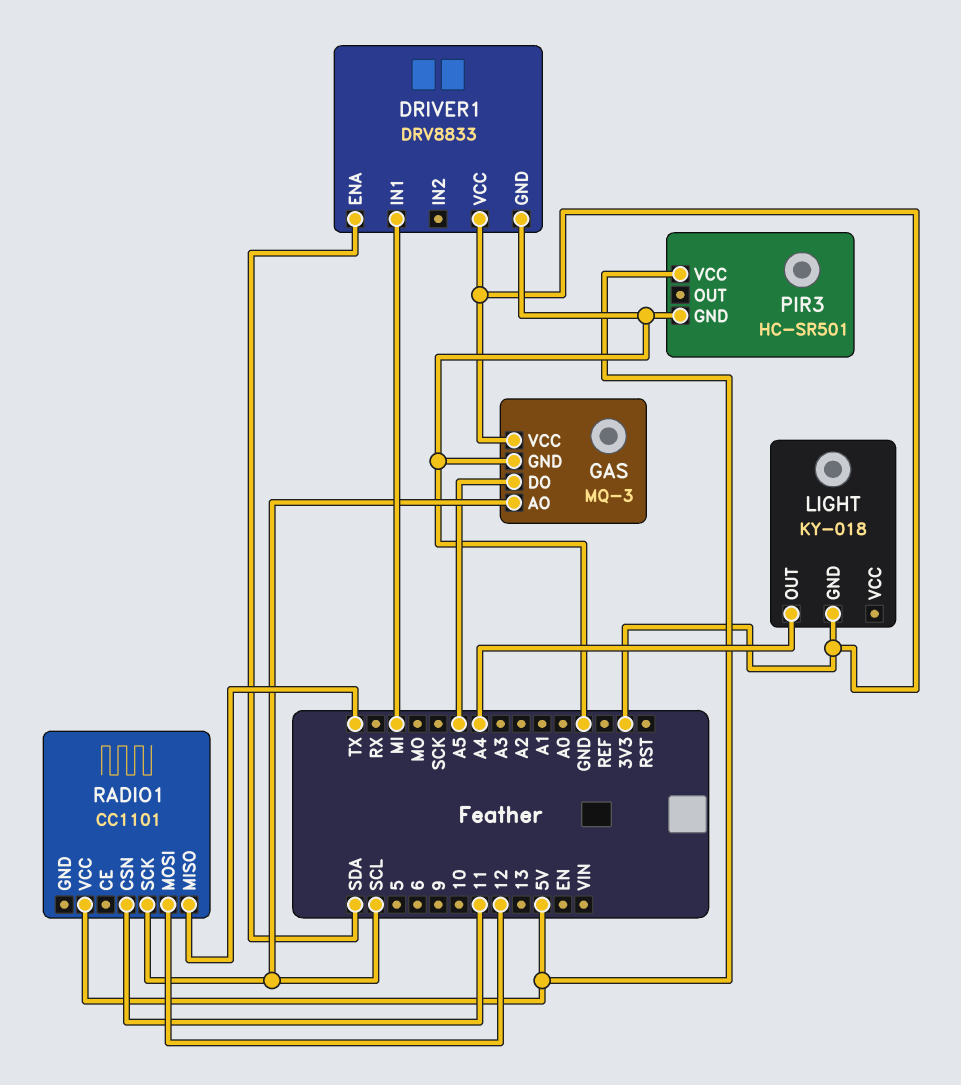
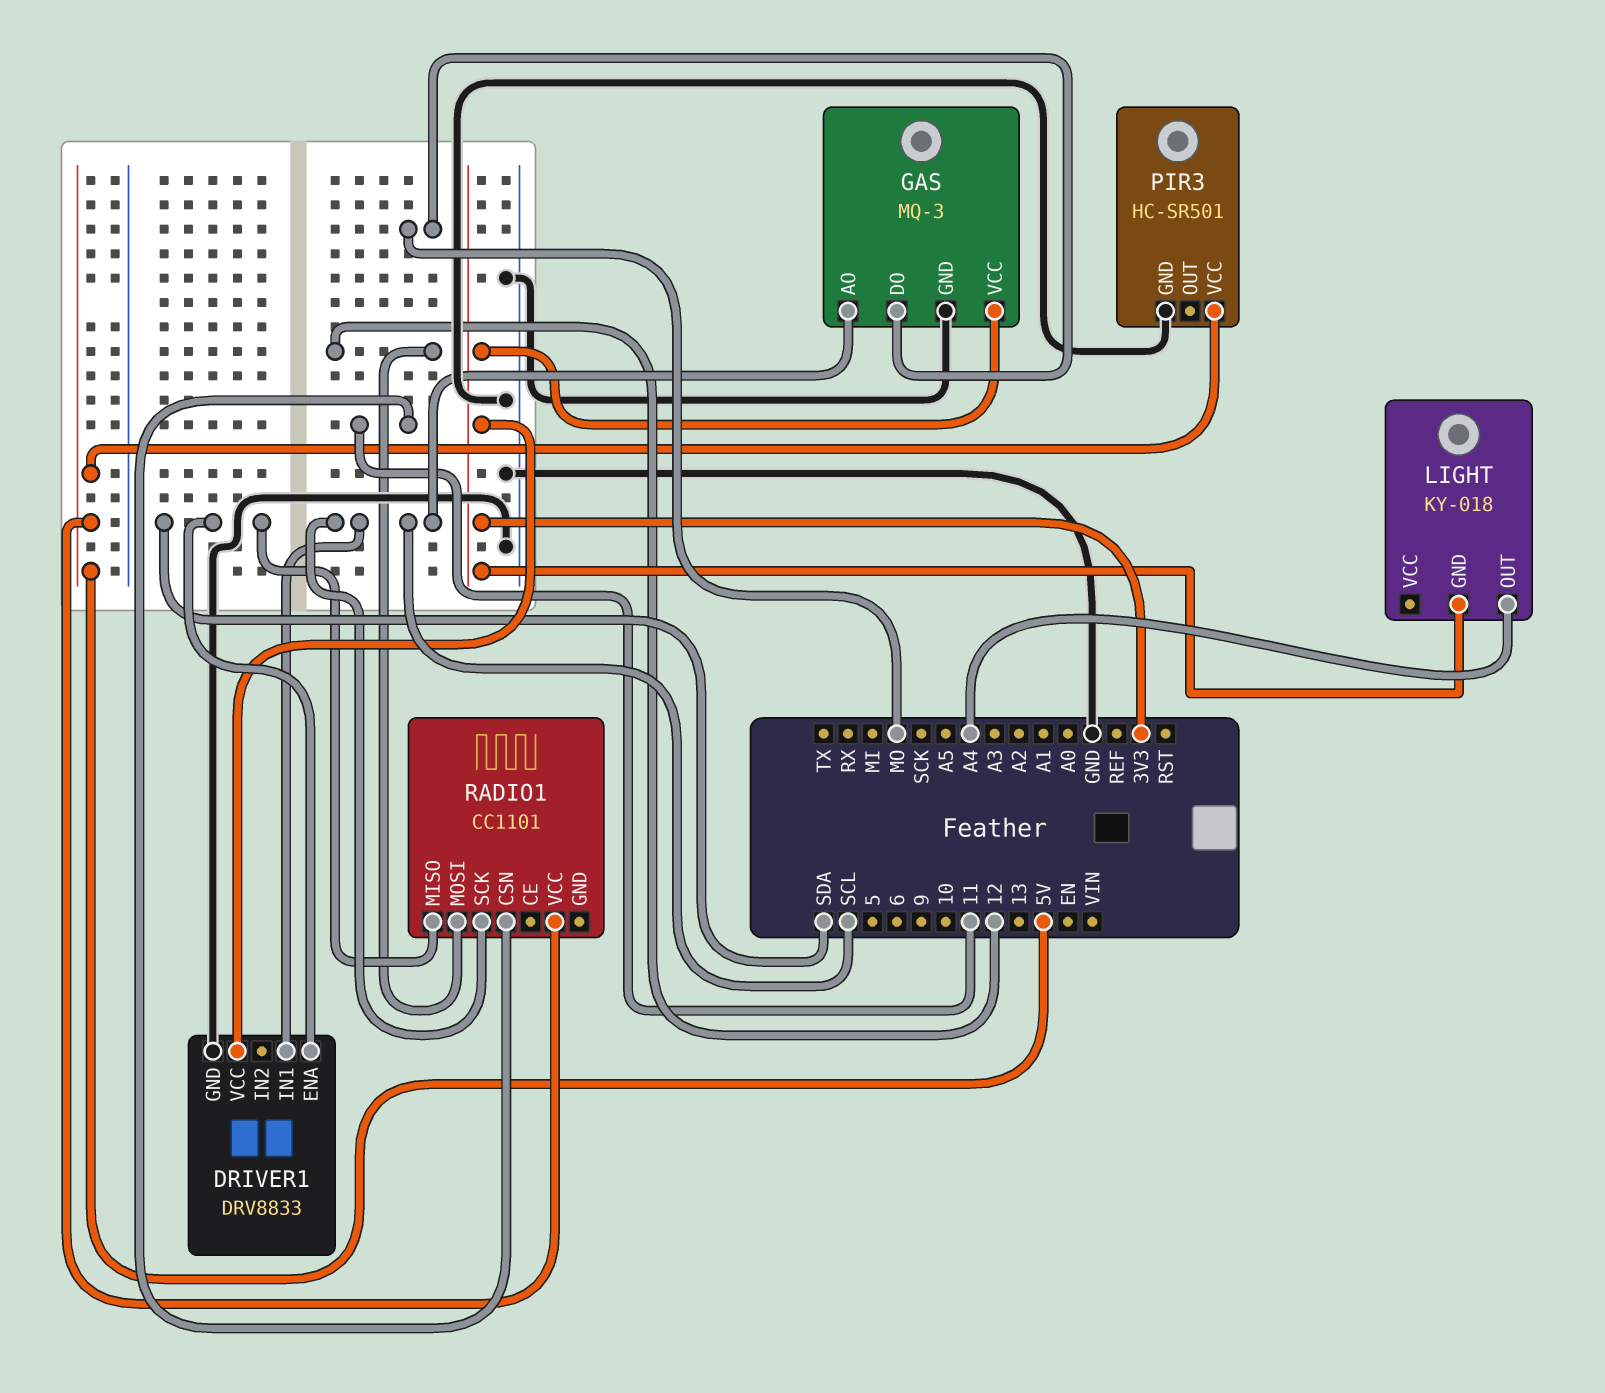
DRIVER1 pin IN1: MI -> SCL
GAS pin DO: A5 -> MO
RADIO1 pin MISO: TX -> SDA

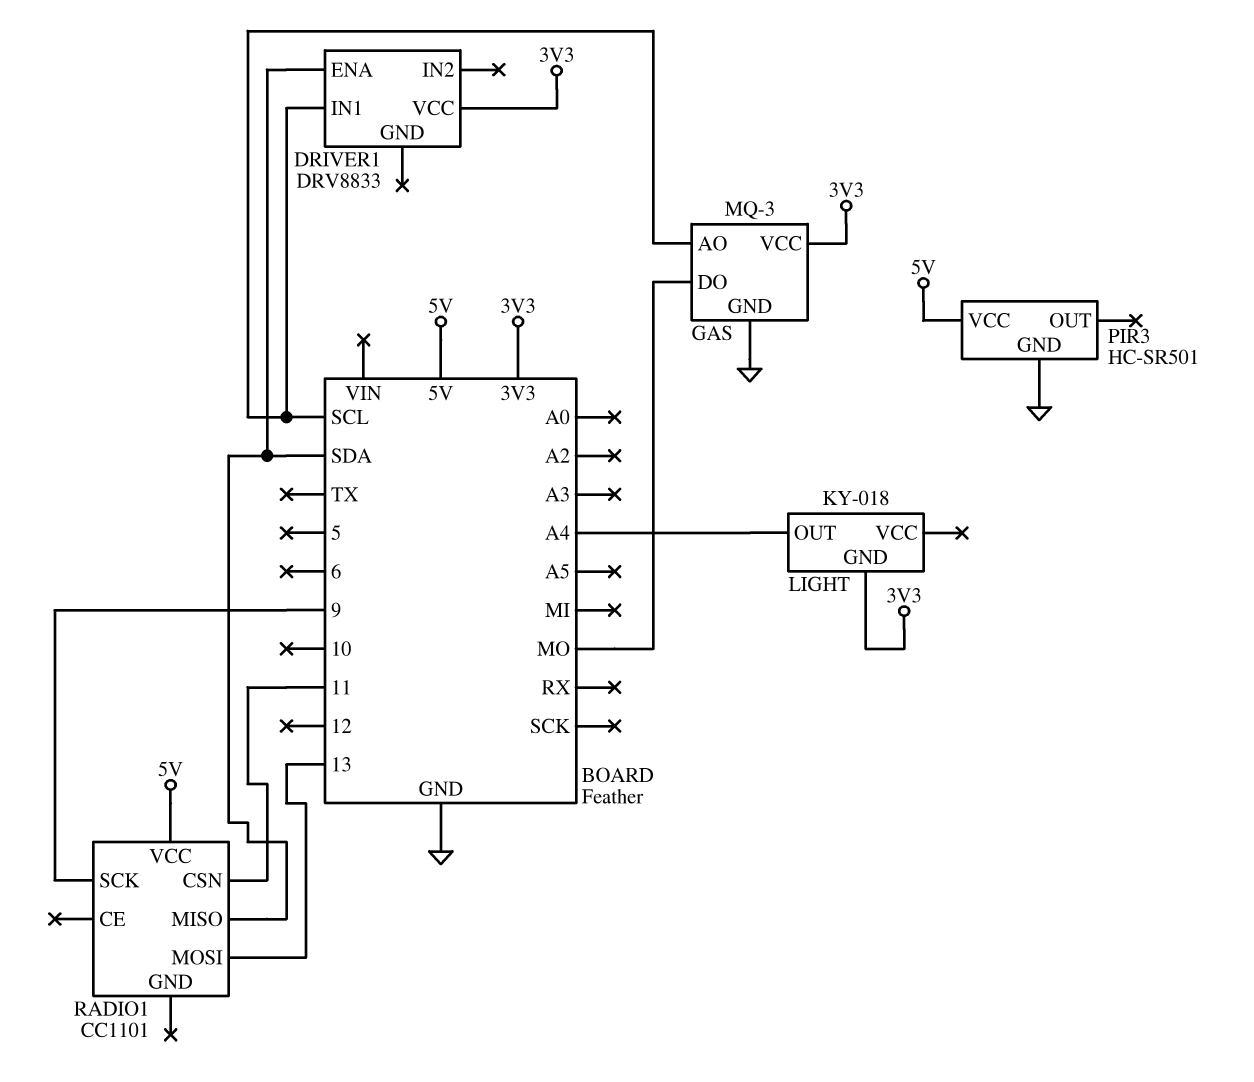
DRIVER1 pin GND: GND -> none
RADIO1 pin MOSI: 12 -> 13
RADIO1 pin SCK: SCL -> 9

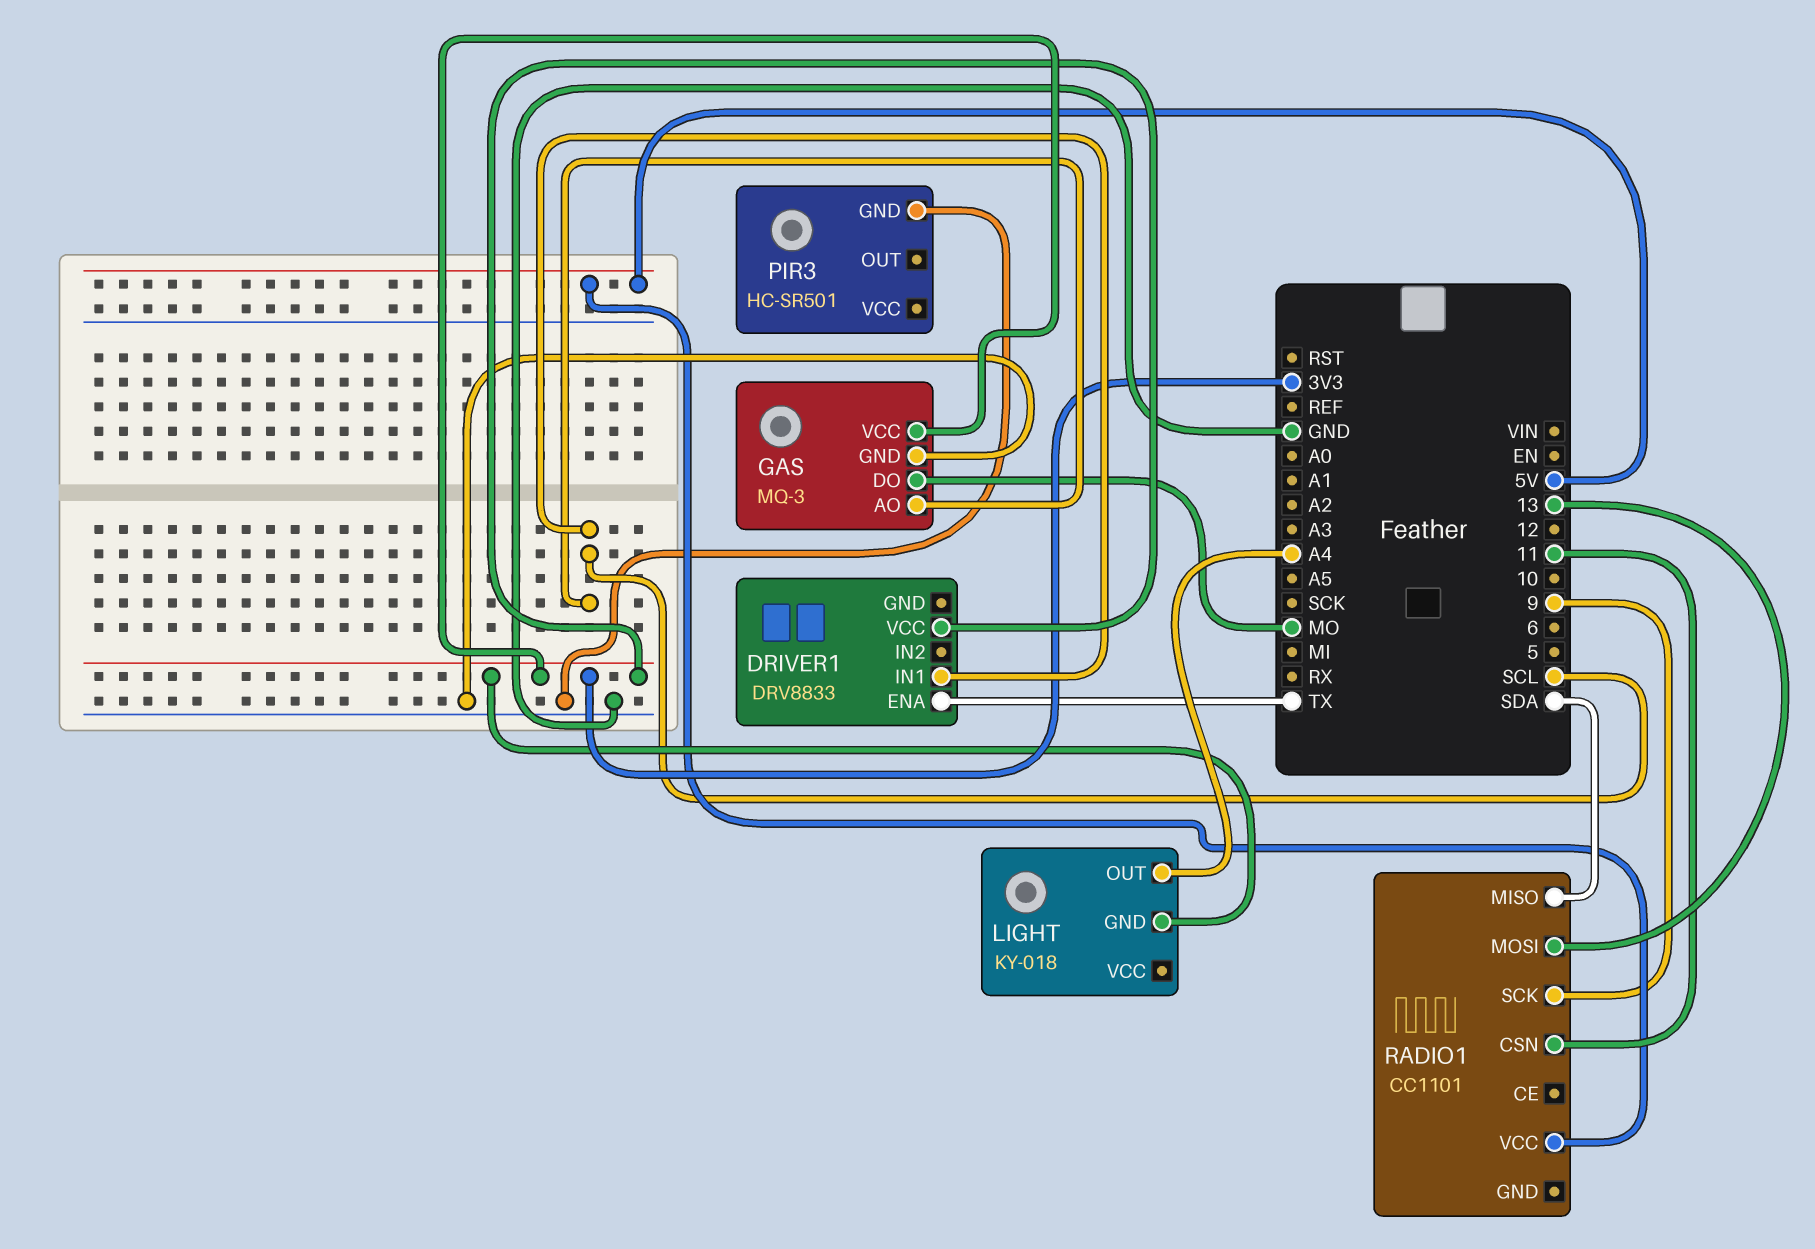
DRIVER1 pin ENA: SDA -> TX
PIR3 pin VCC: 5V -> none

